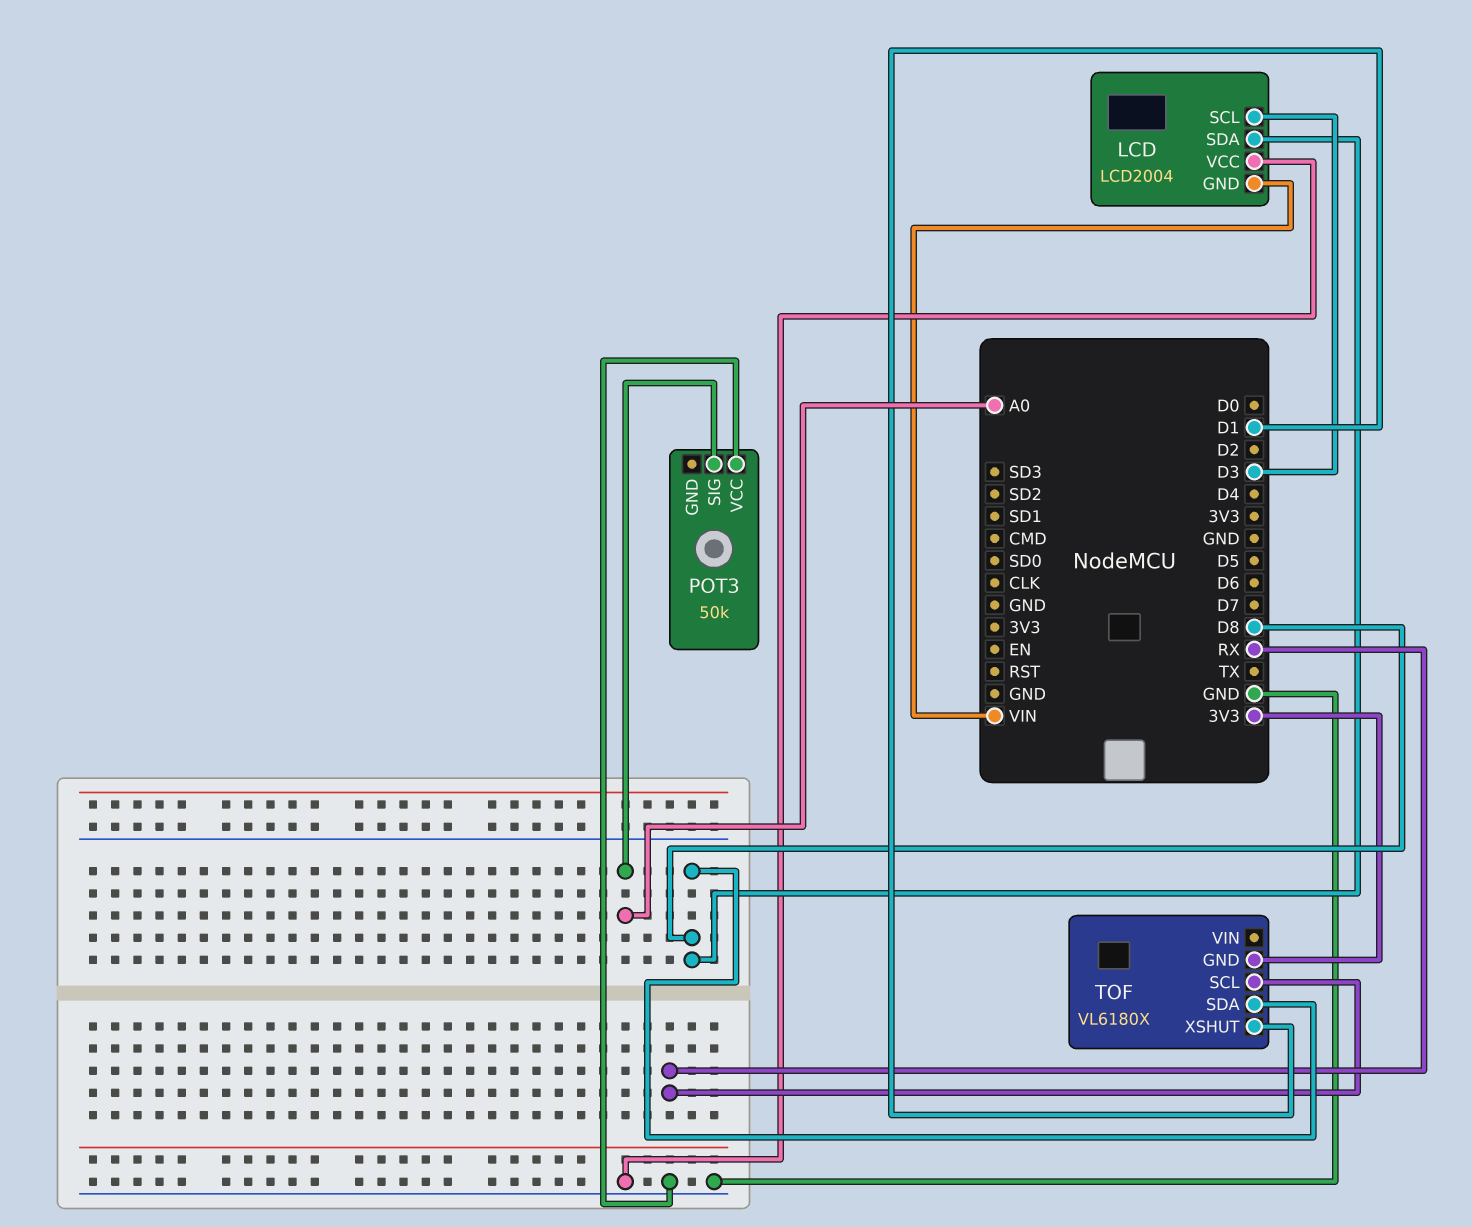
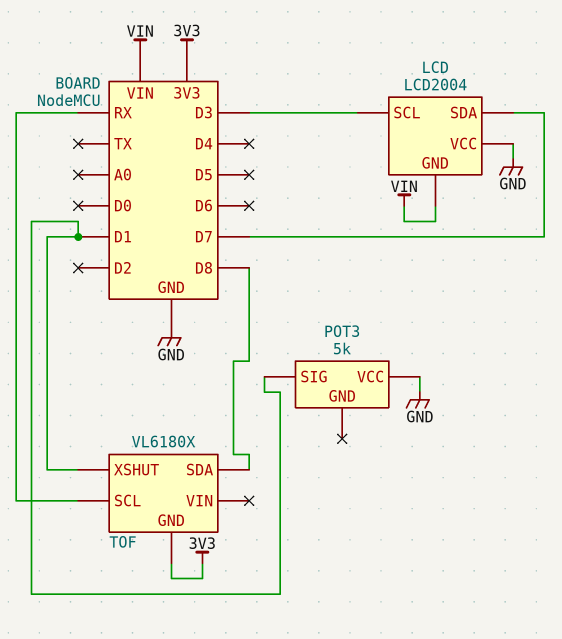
LCD pin SDA: D8 -> D7
POT3: 50k -> 5k
POT3 pin SIG: A0 -> D1

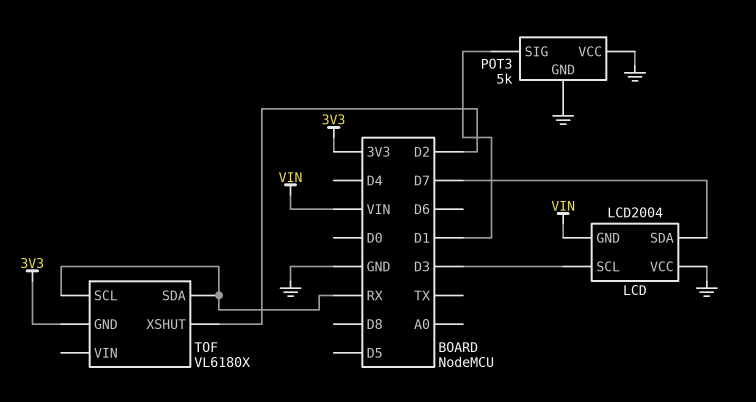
POT3 pin GND: none -> GND
TOF pin SDA: D8 -> RX
TOF pin XSHUT: D1 -> D2

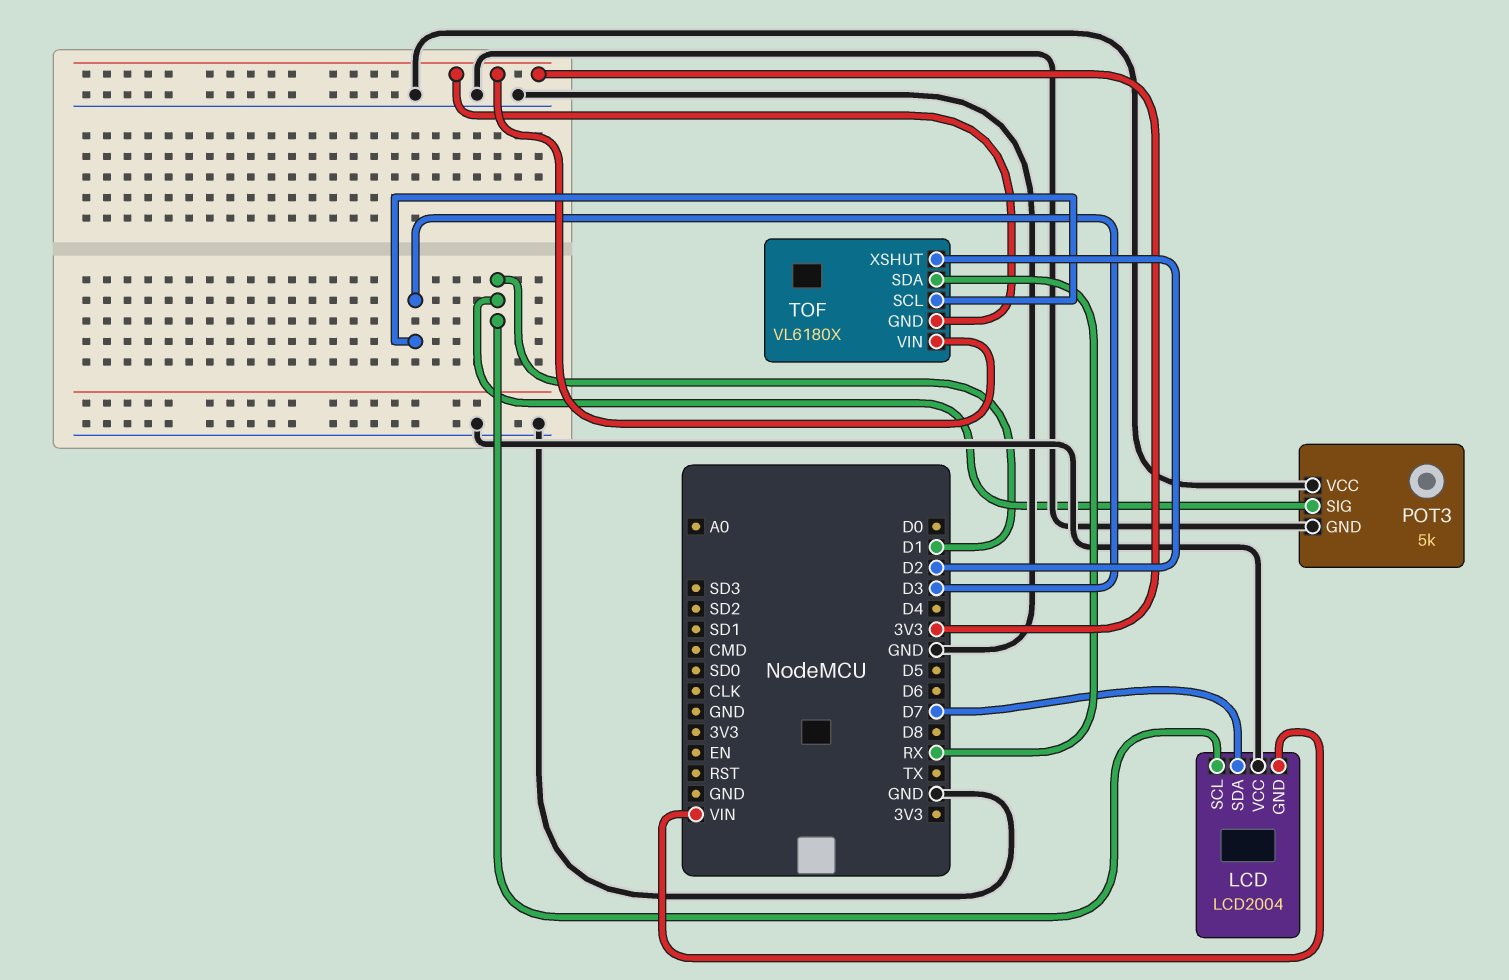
LCD pin SCL: D3 -> D1
TOF pin SCL: RX -> D3
TOF pin VIN: none -> 3V3

